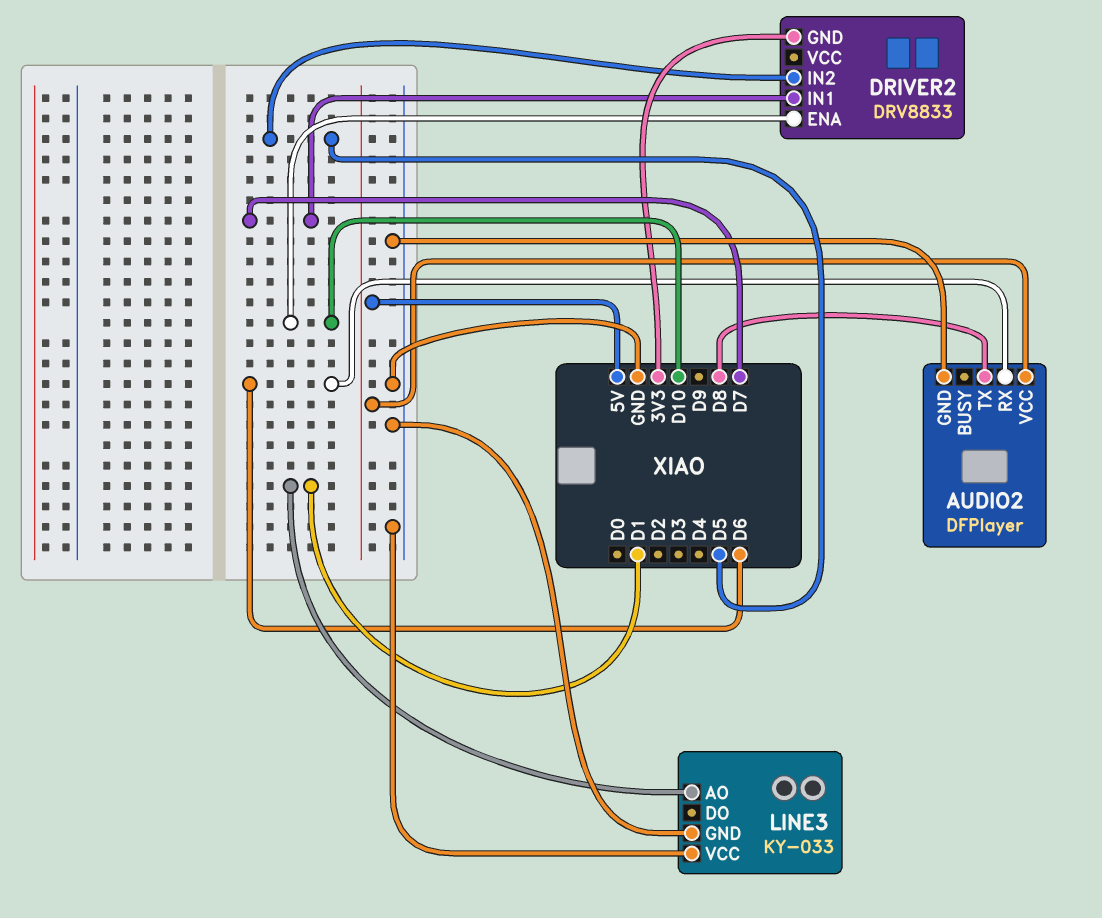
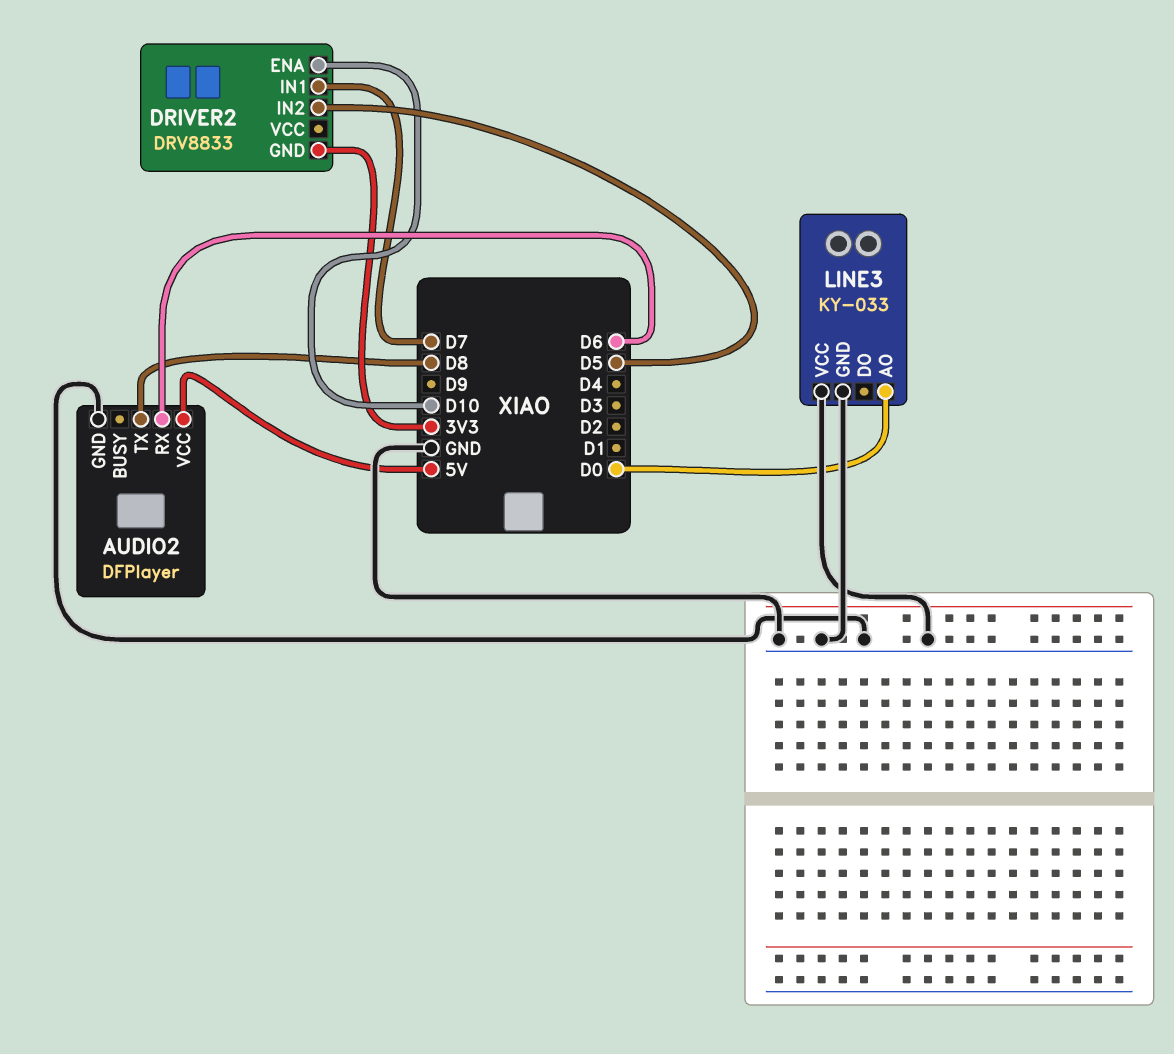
LINE3 pin AO: D1 -> D0

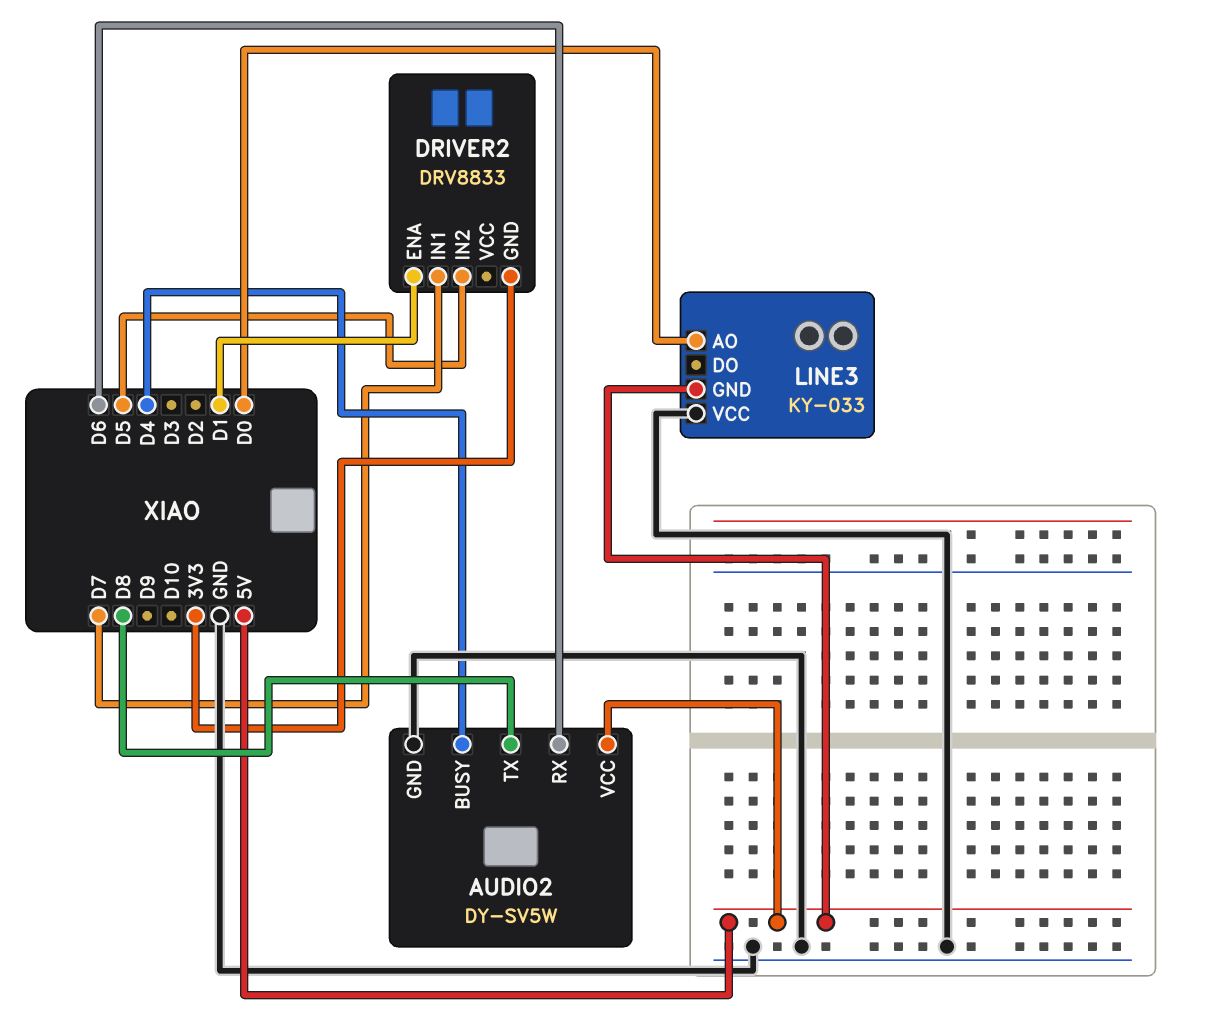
AUDIO2: DFPlayer -> DY-SV5W
AUDIO2 pin BUSY: none -> D4
DRIVER2 pin ENA: D10 -> D1
LINE3 pin GND: GND -> 5V

